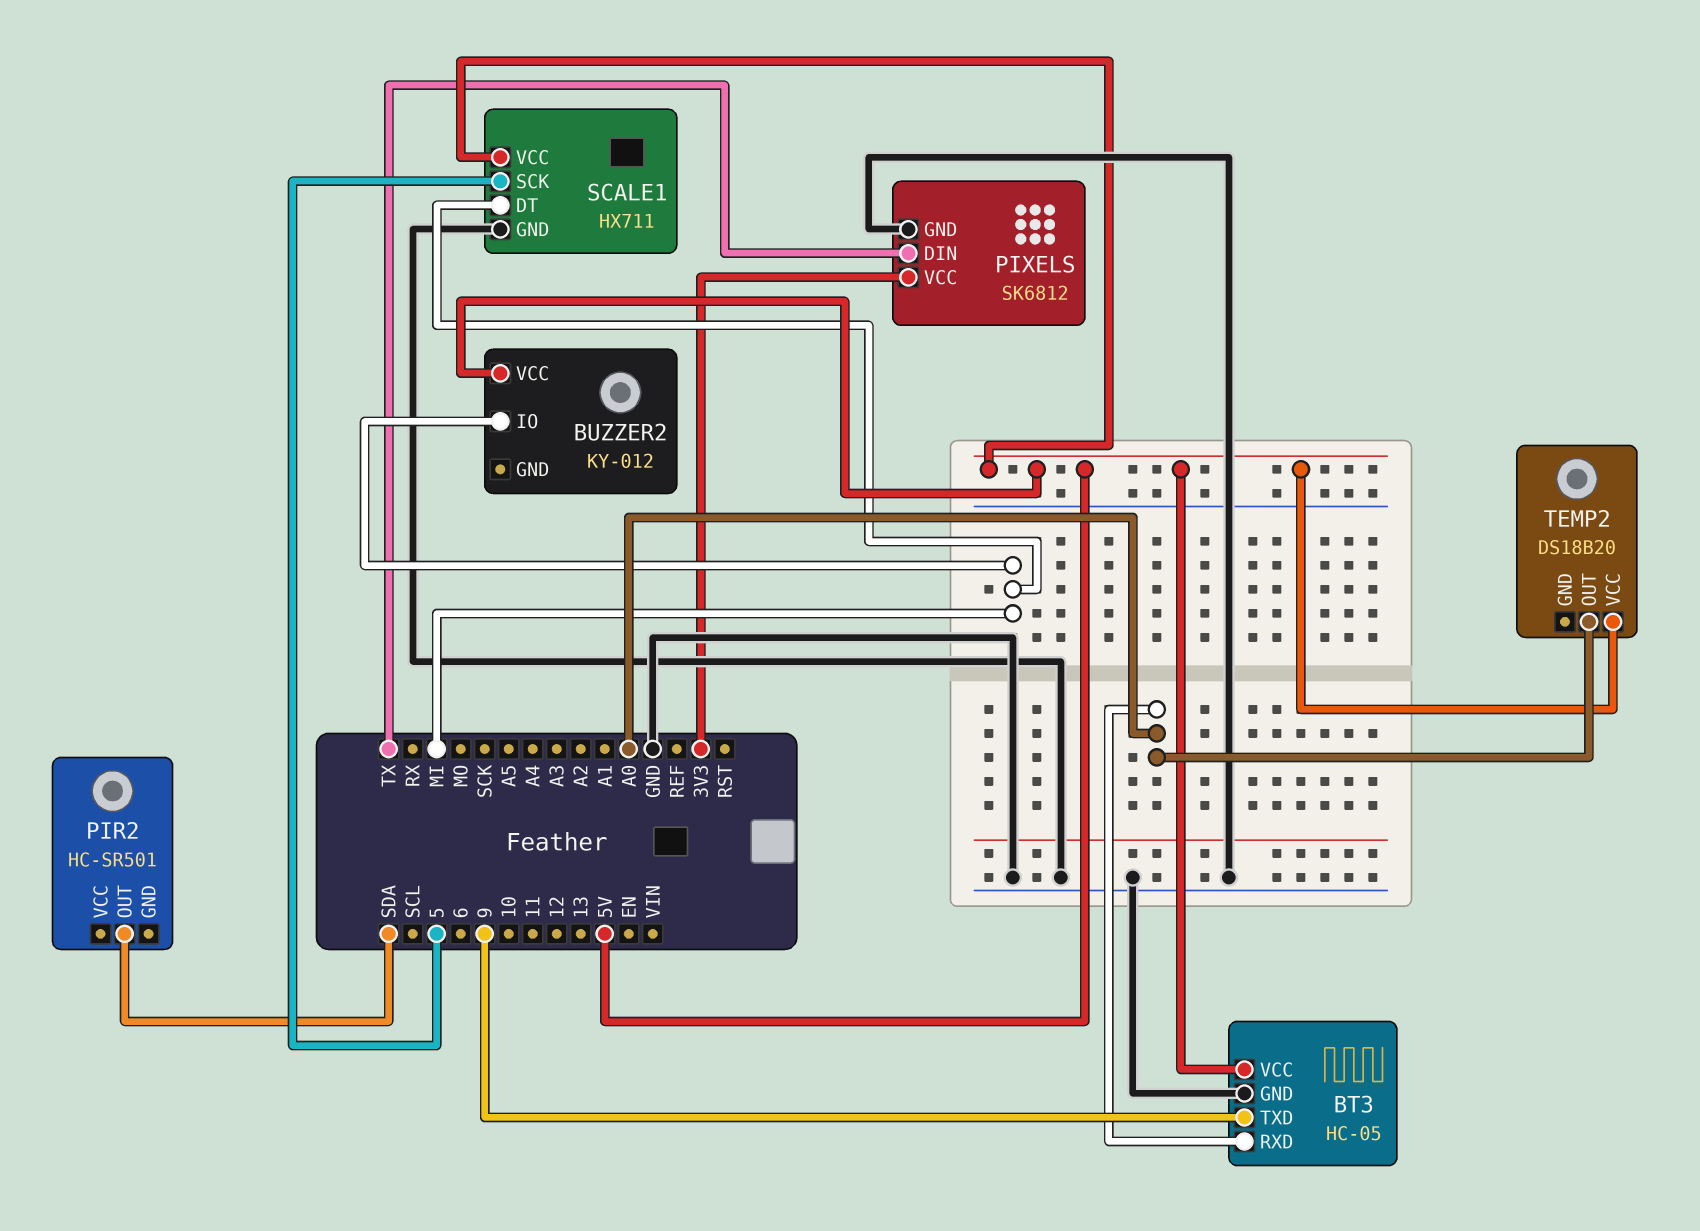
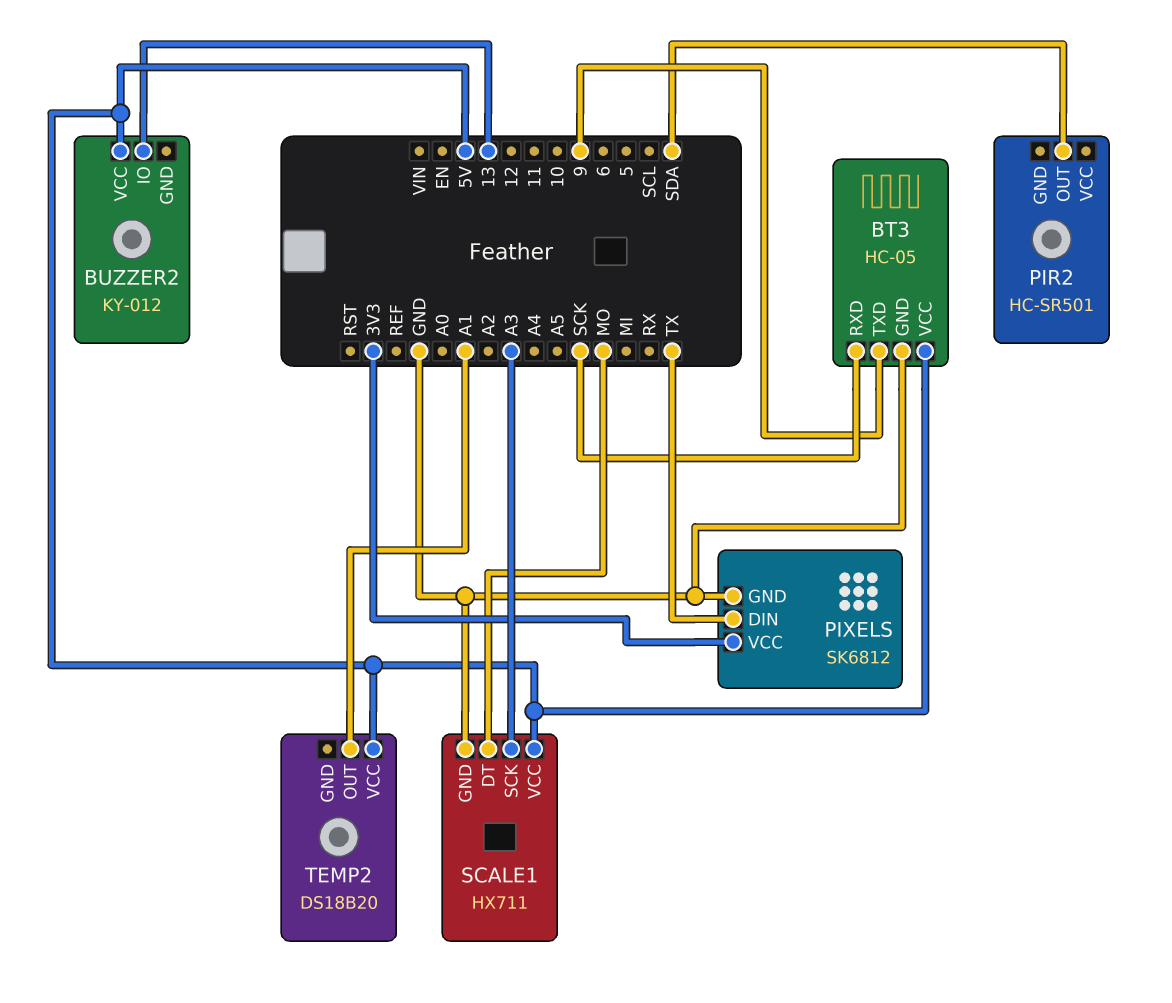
BT3 pin RXD: A0 -> SCK
BUZZER2 pin IO: MI -> 13
SCALE1 pin DT: MI -> MO
SCALE1 pin SCK: 5 -> A3
TEMP2 pin OUT: A0 -> A1

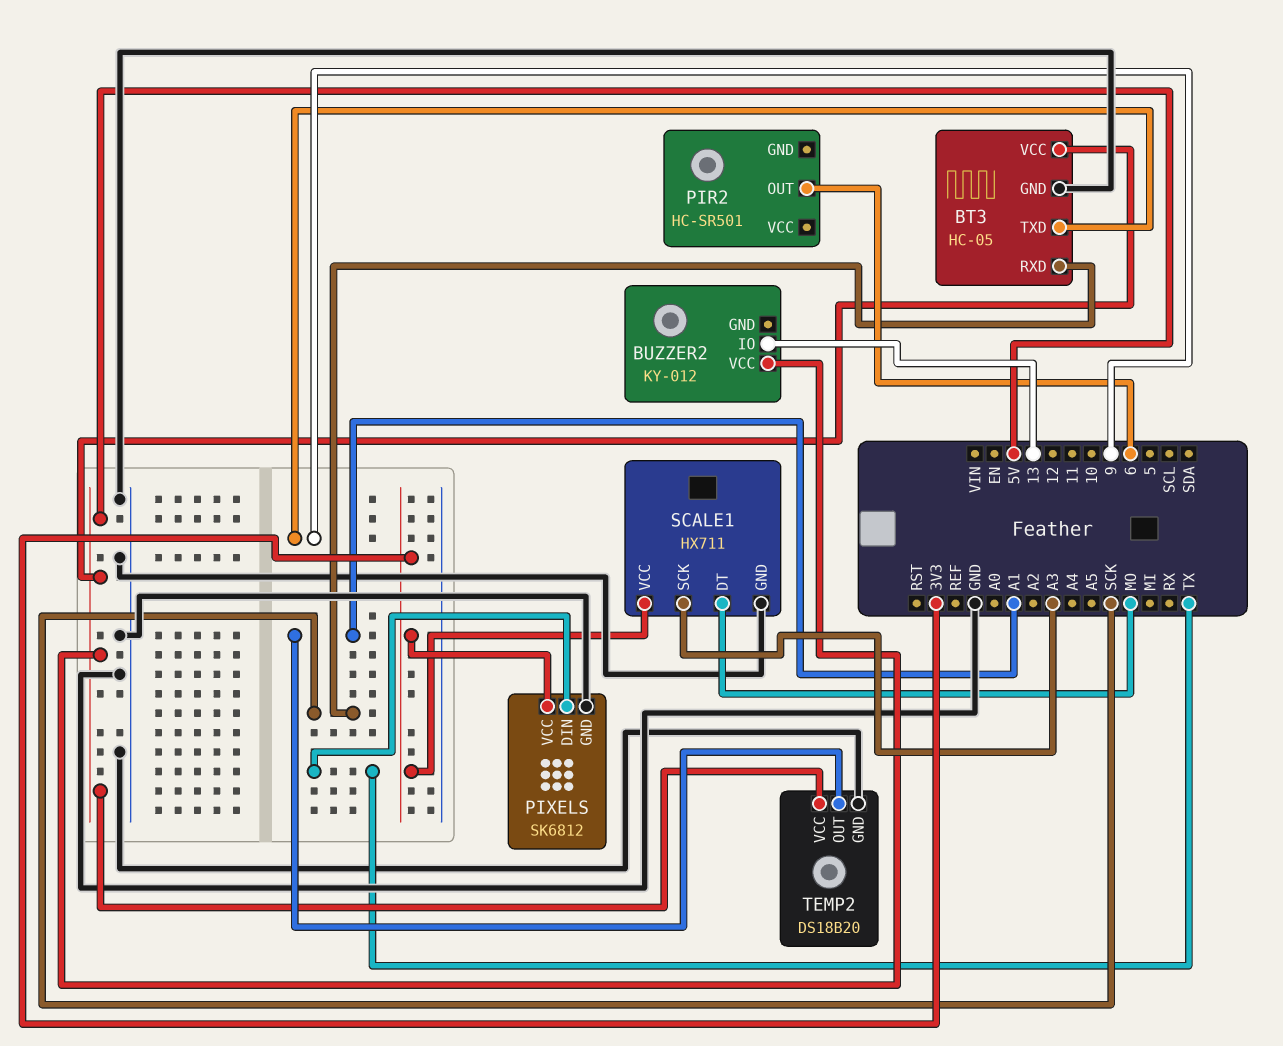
PIR2 pin OUT: SDA -> 6
SCALE1 pin VCC: 5V -> 3V3
TEMP2 pin GND: none -> GND

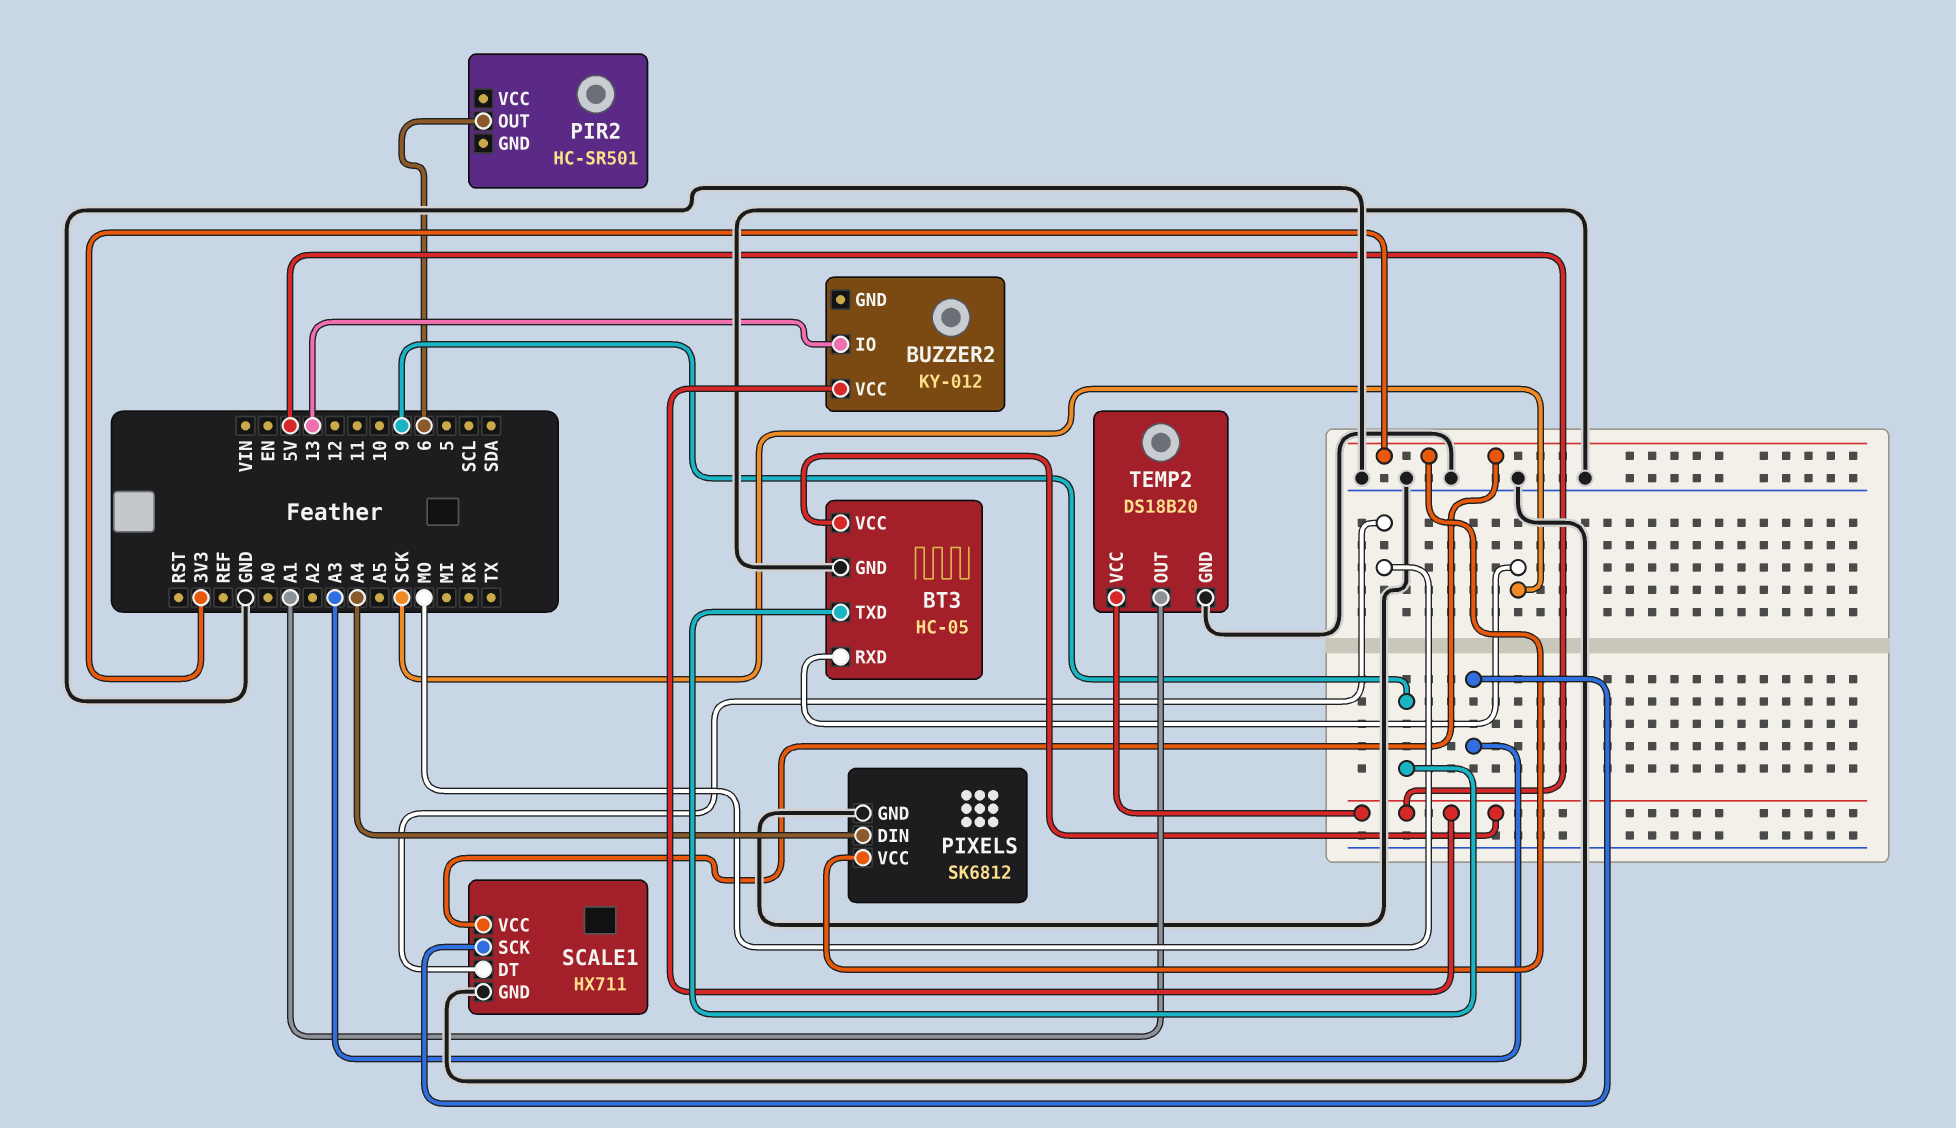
PIXELS pin DIN: TX -> A4

